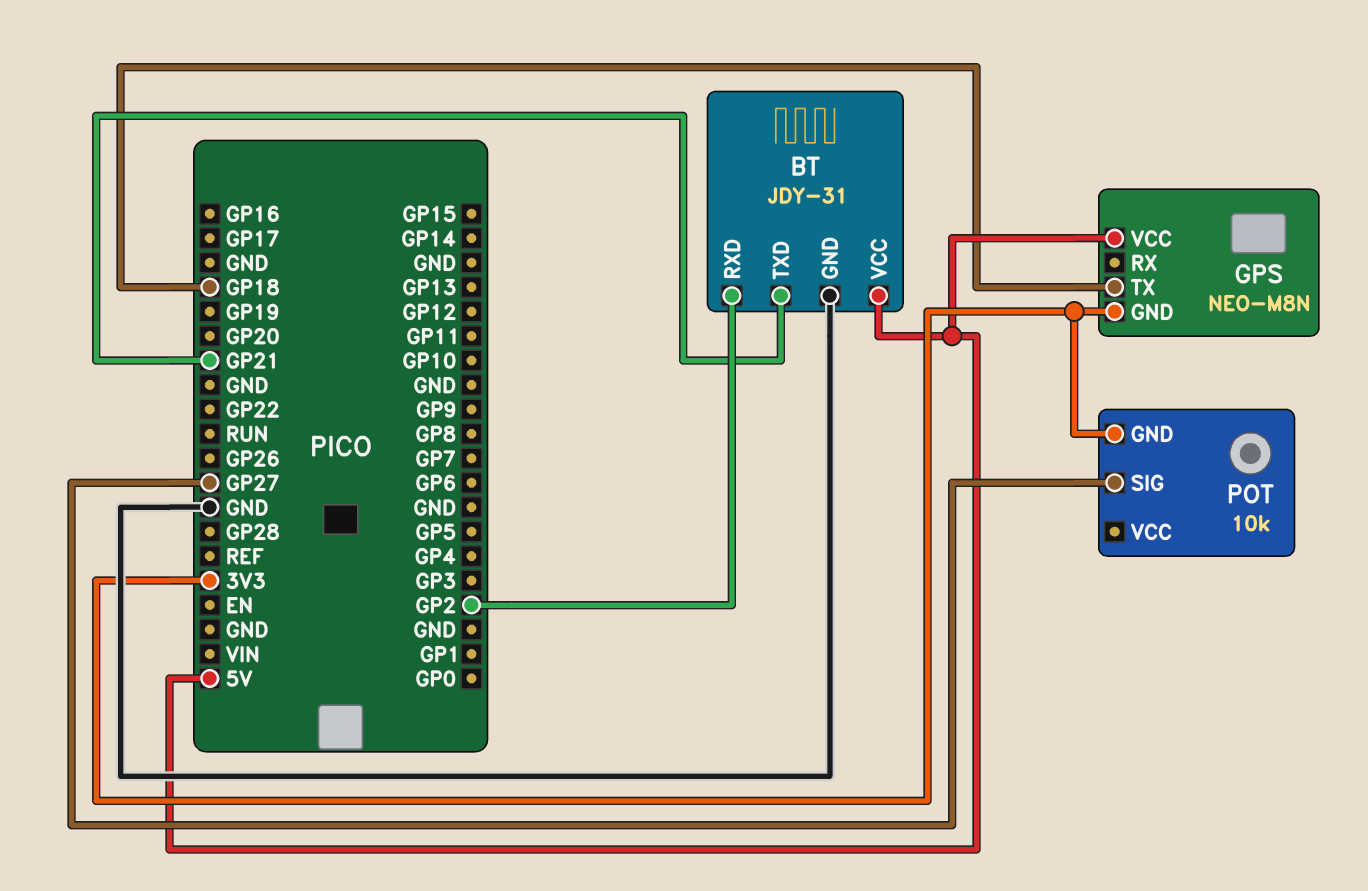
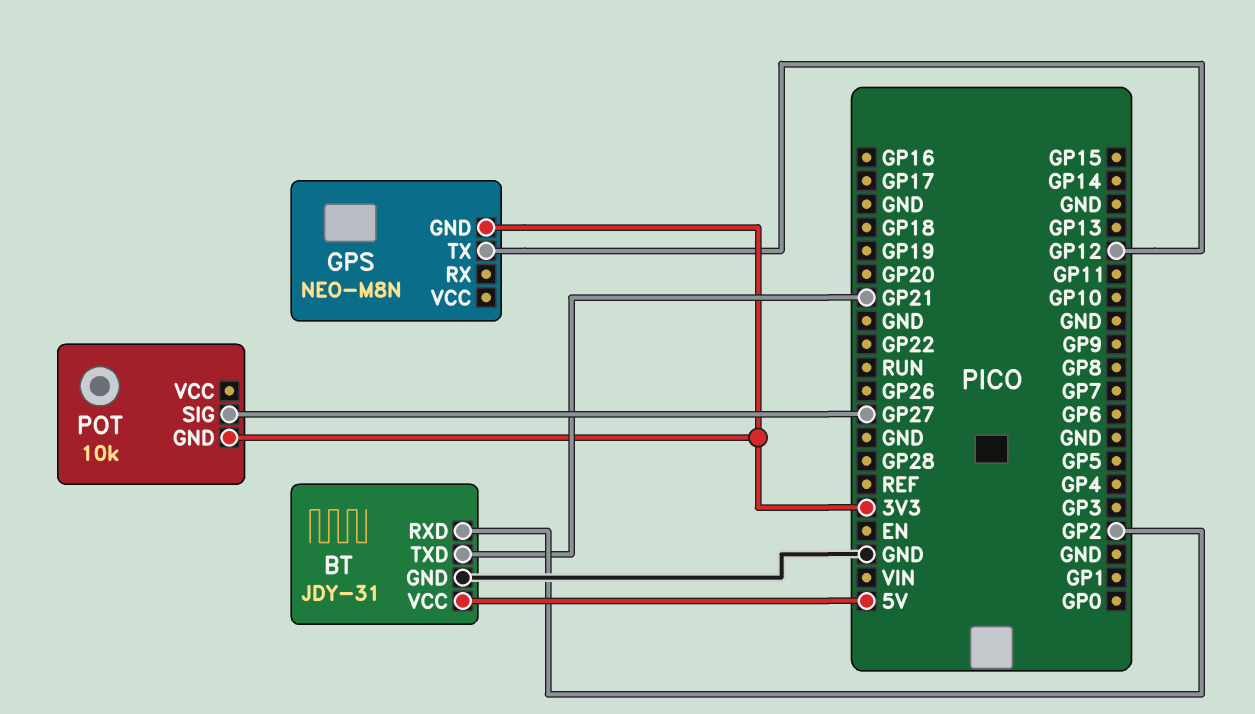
GPS pin TX: GP18 -> GP12
GPS pin VCC: 5V -> none

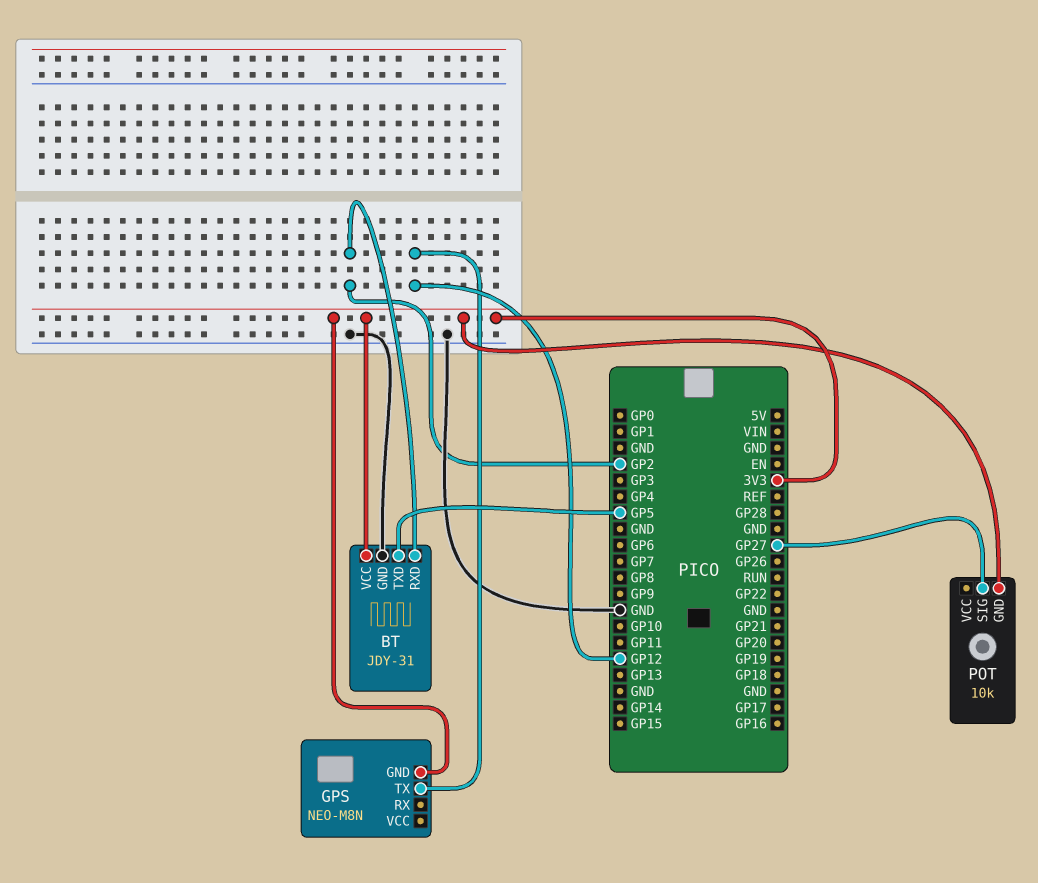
BT pin TXD: GP21 -> GP5
BT pin VCC: 5V -> 3V3

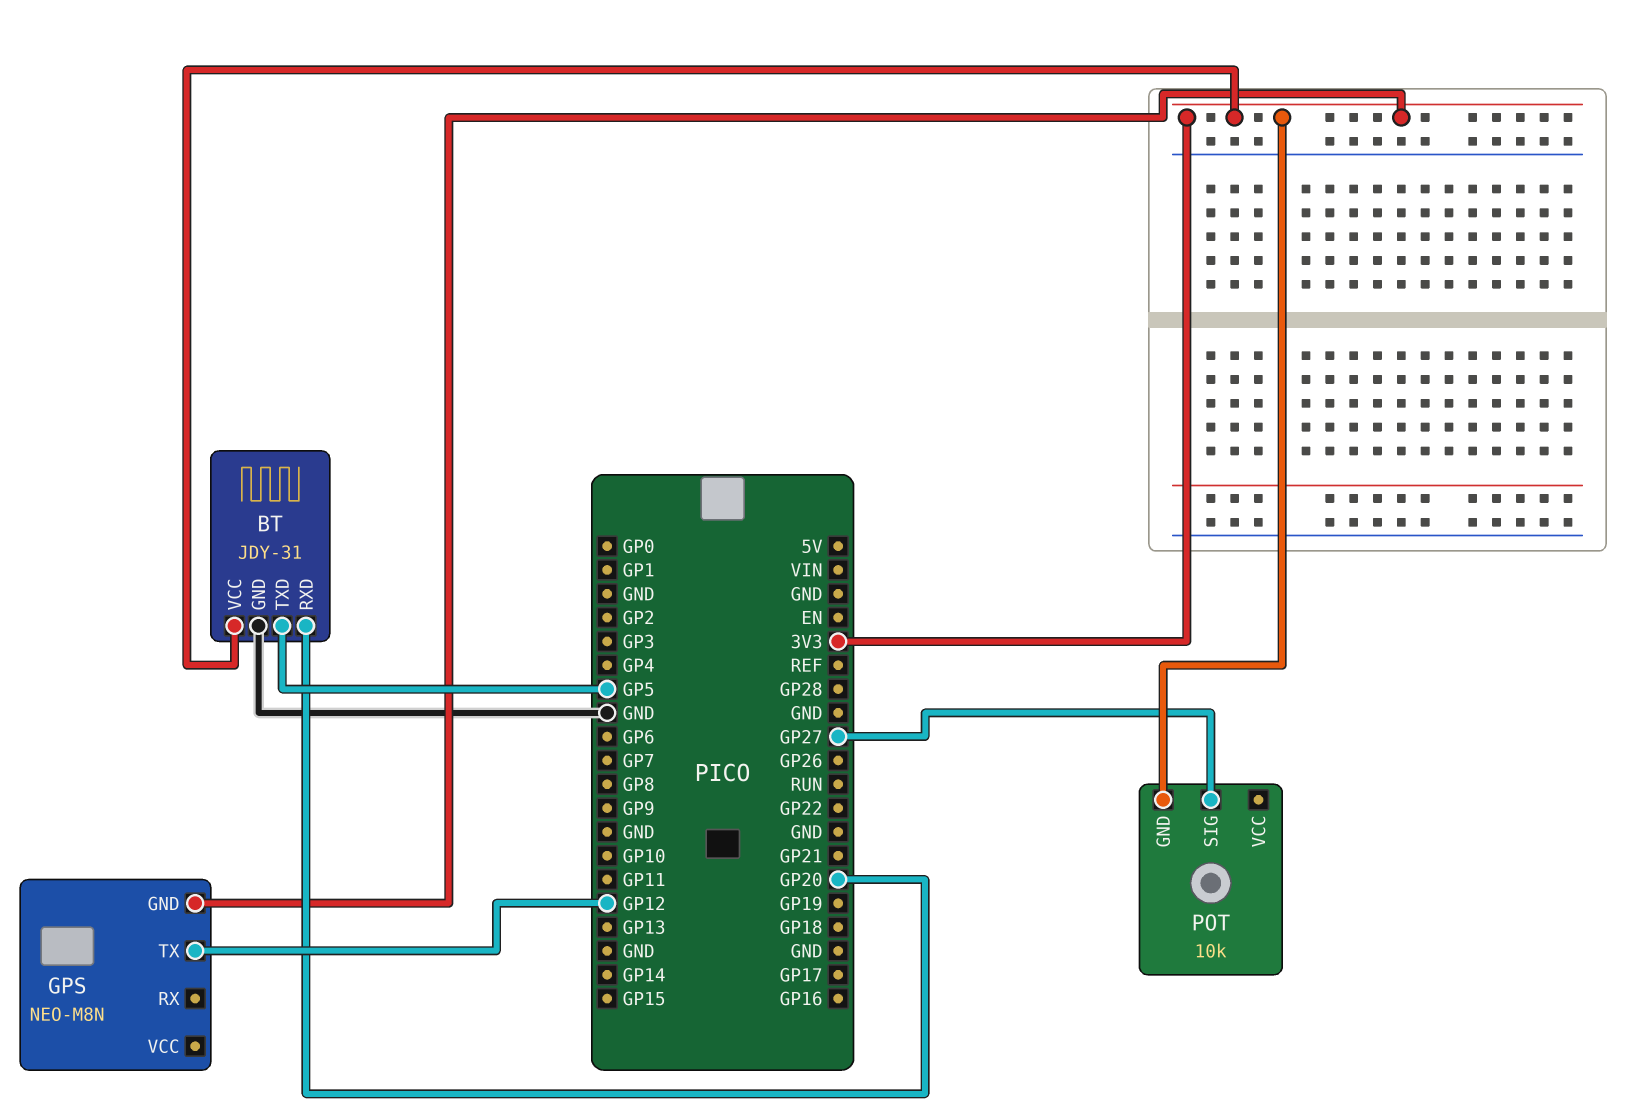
BT pin RXD: GP2 -> GP20

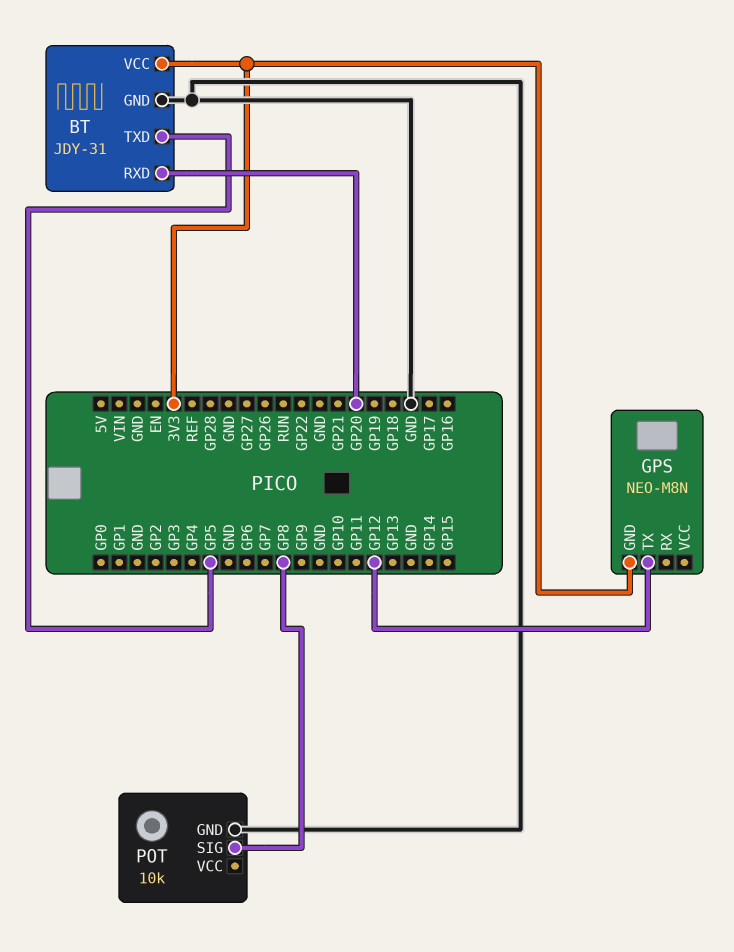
POT pin GND: 3V3 -> GND
POT pin SIG: GP27 -> GP8

